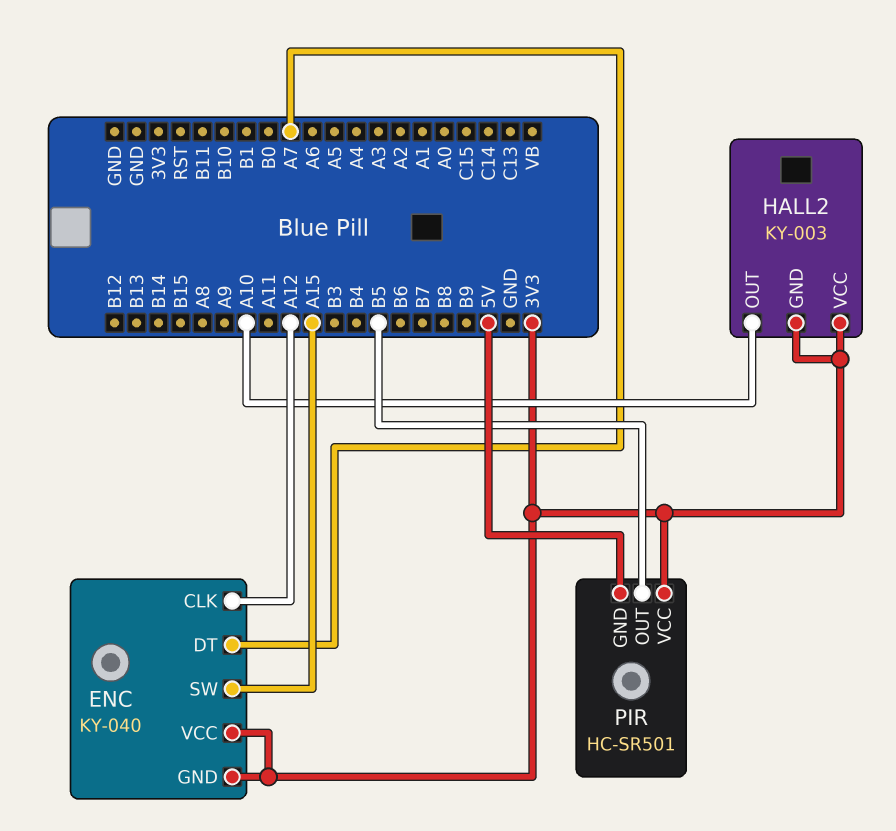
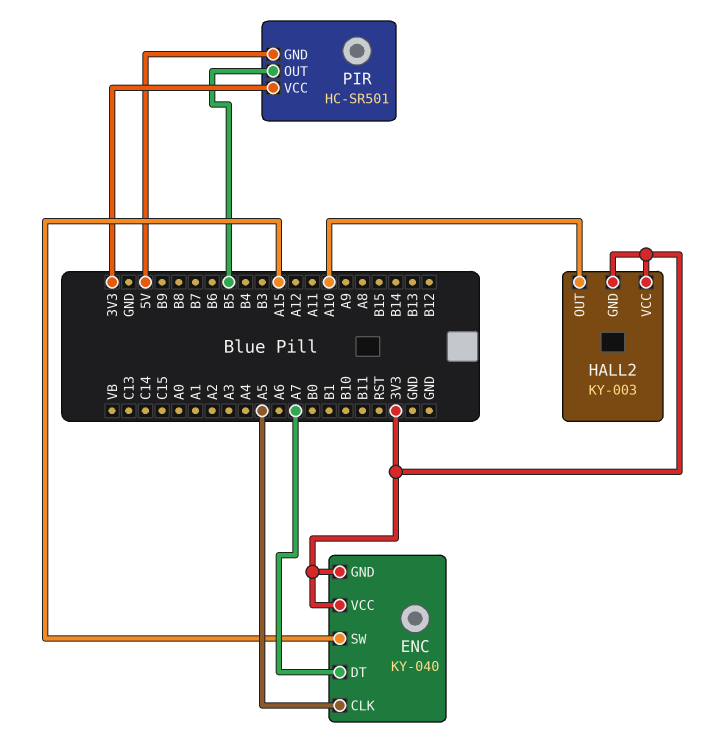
ENC pin CLK: A12 -> A5

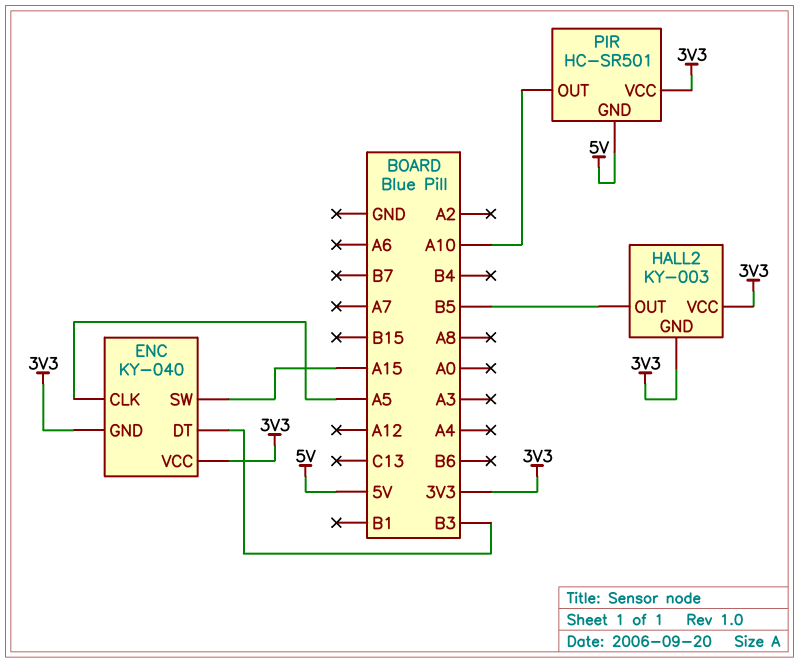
ENC pin DT: A7 -> B3
HALL2 pin OUT: A10 -> B5
PIR pin OUT: B5 -> A10

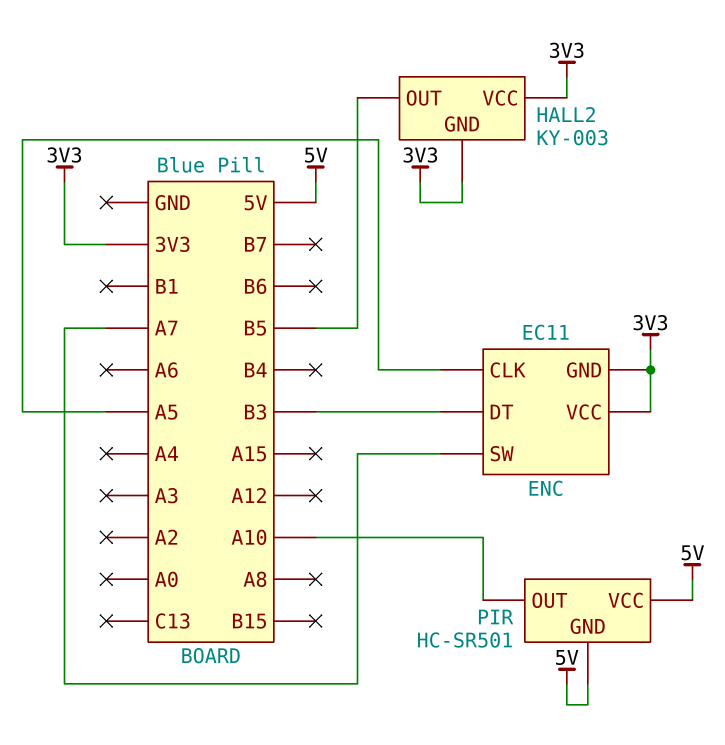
ENC: KY-040 -> EC11
ENC pin SW: A15 -> A7
PIR pin VCC: 3V3 -> 5V

